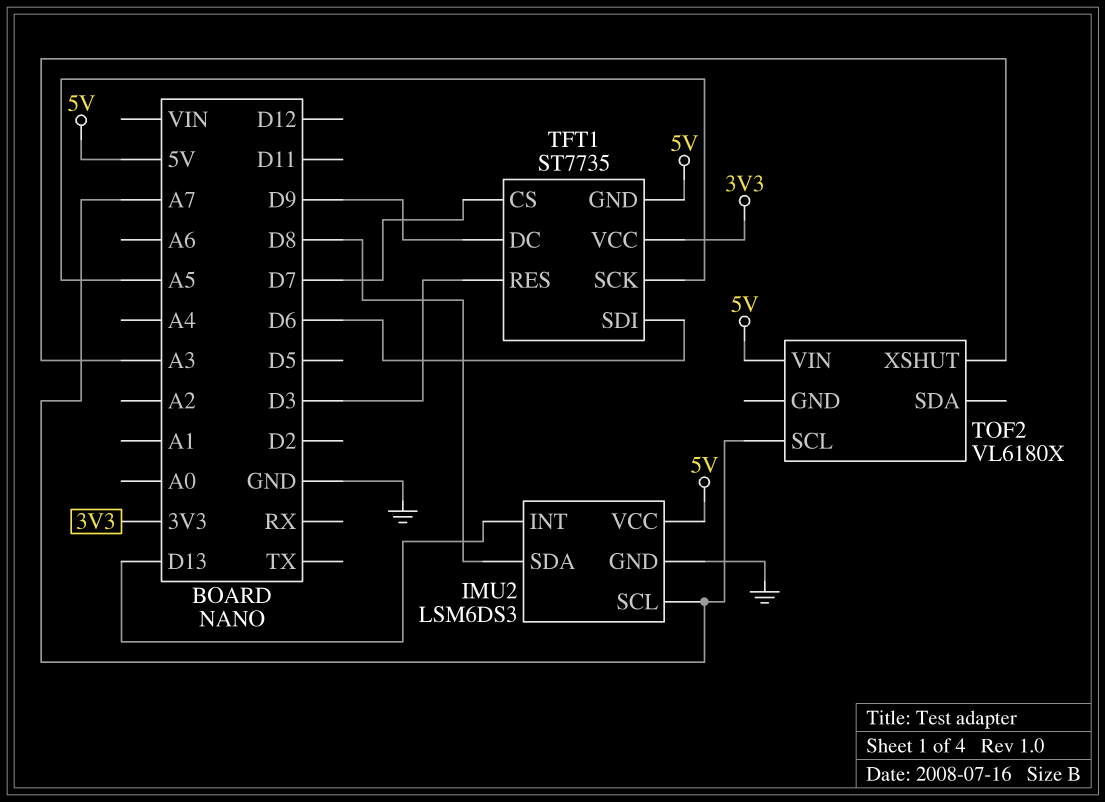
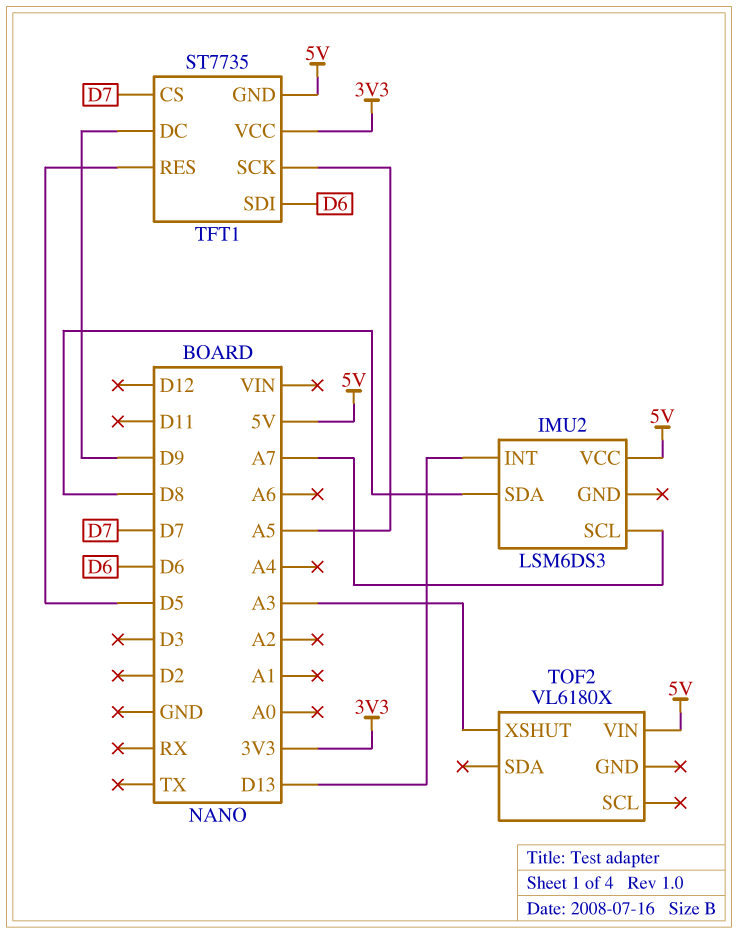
IMU2 pin GND: GND -> none
TFT1 pin RES: D3 -> D5
TOF2 pin SCL: A7 -> none

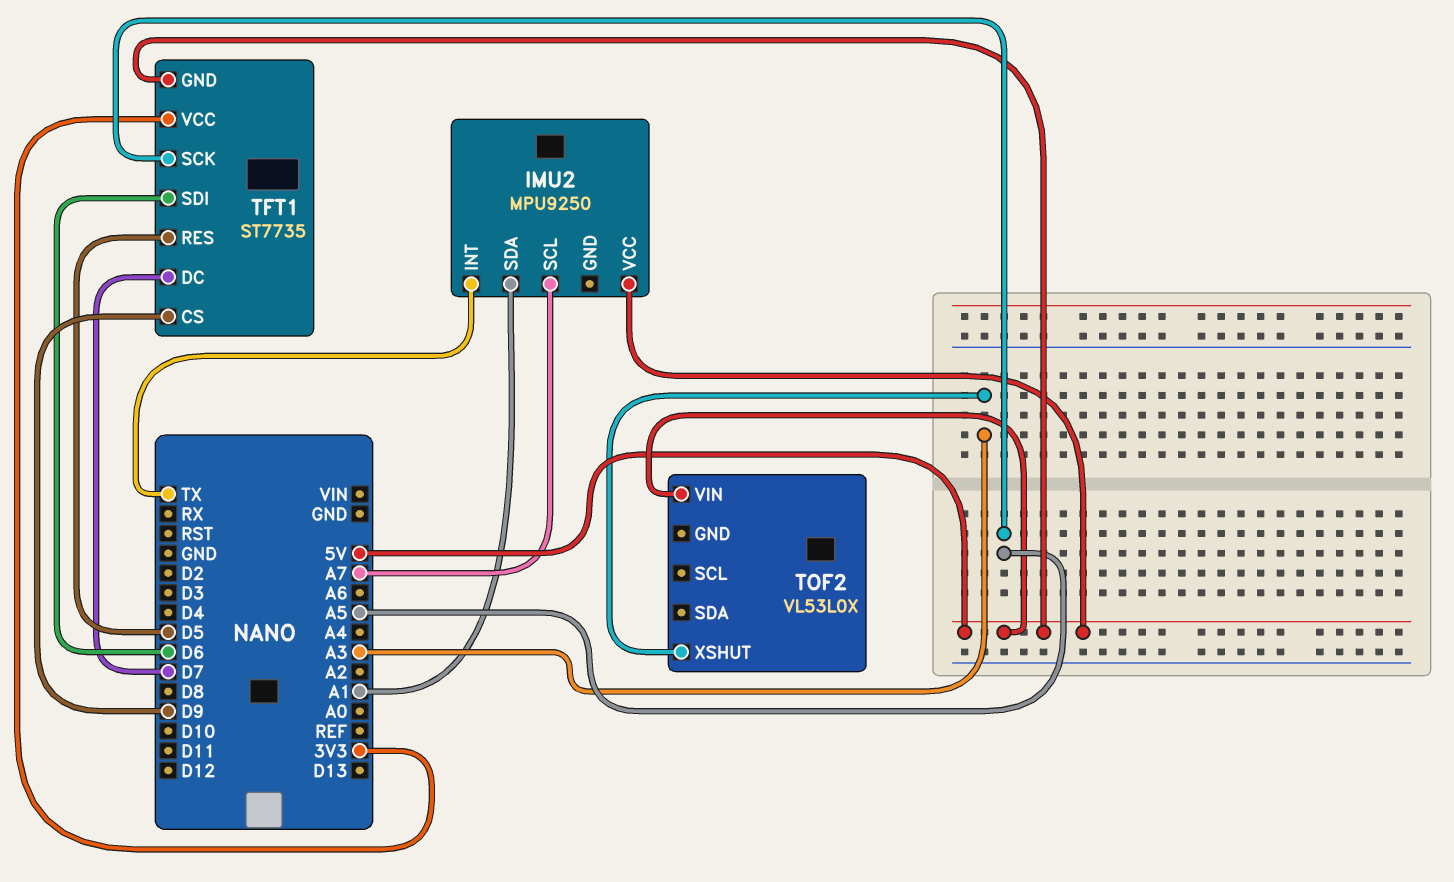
IMU2: LSM6DS3 -> MPU9250
IMU2 pin INT: D13 -> TX
IMU2 pin SDA: D8 -> A1
TFT1 pin CS: D7 -> D9
TFT1 pin DC: D9 -> D7
TOF2: VL6180X -> VL53L0X

